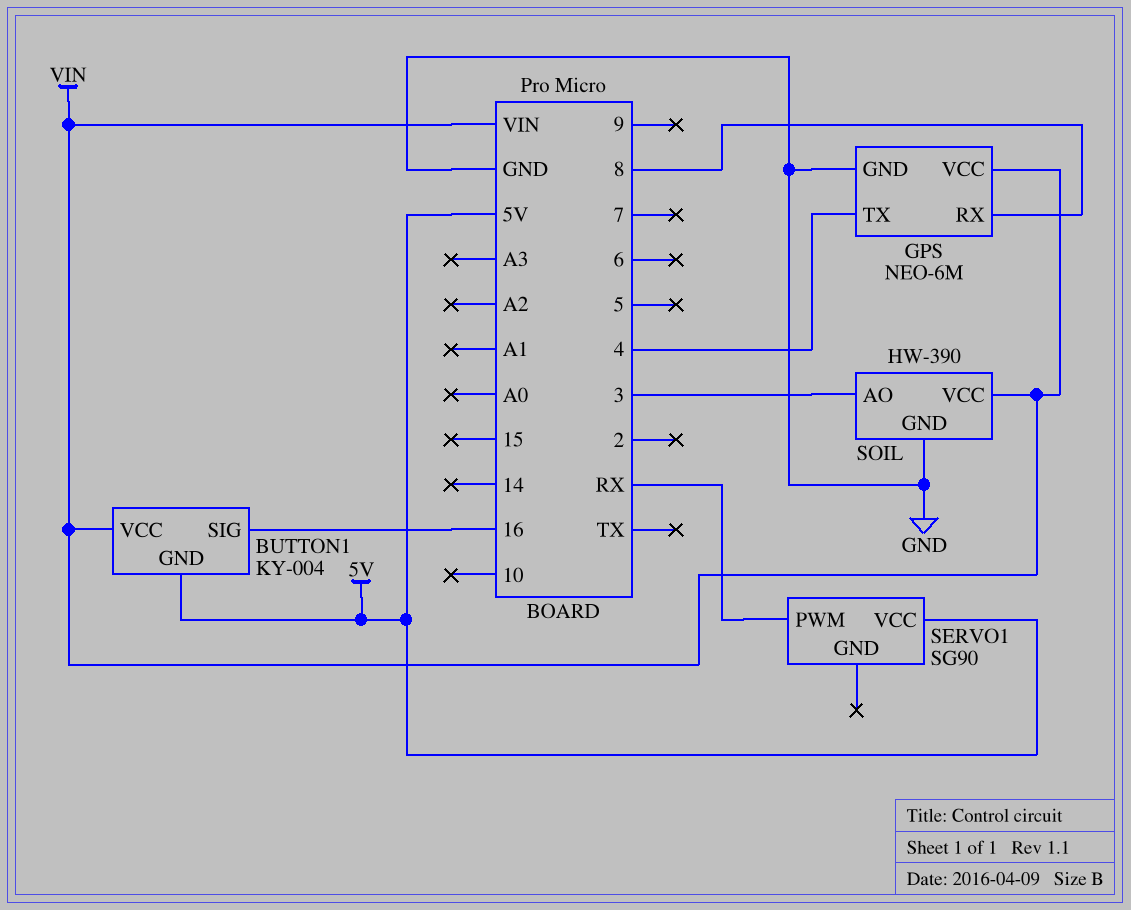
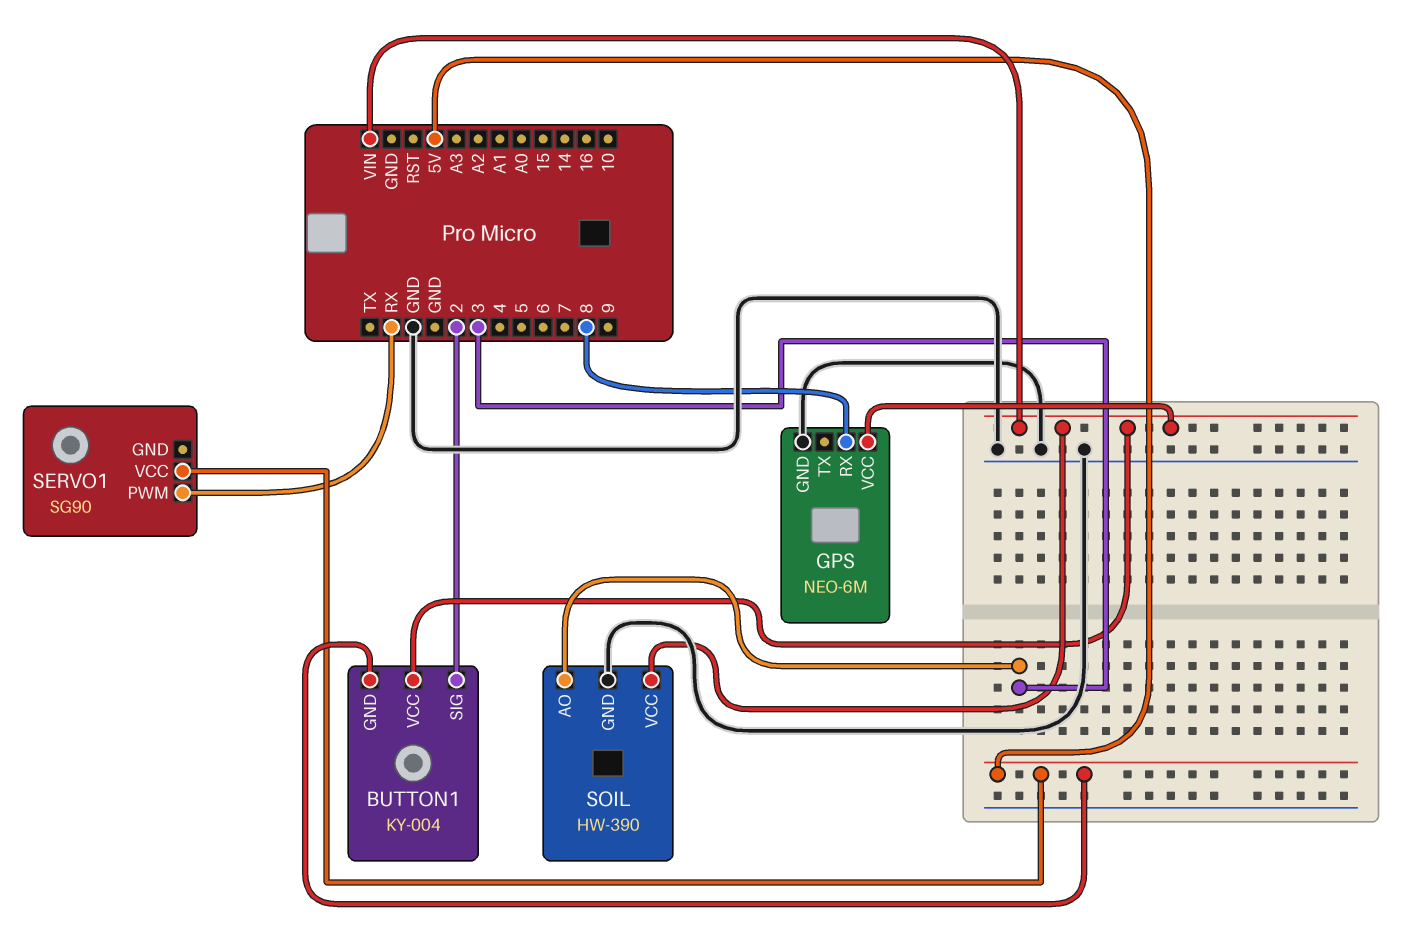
BUTTON1 pin SIG: 16 -> 2
GPS pin TX: 4 -> none

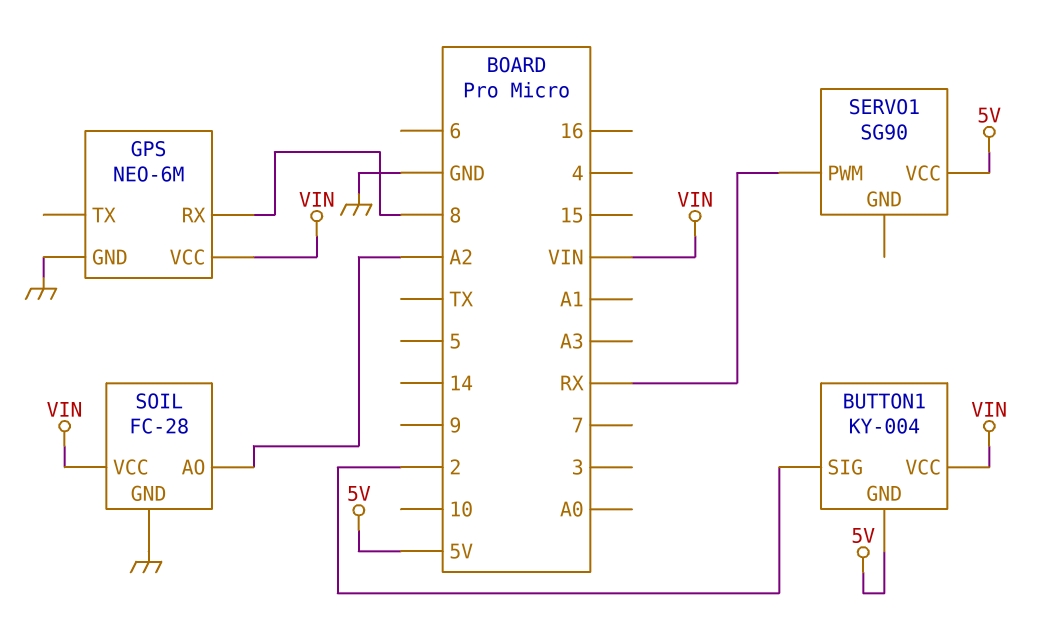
SOIL: HW-390 -> FC-28
SOIL pin AO: 3 -> A2

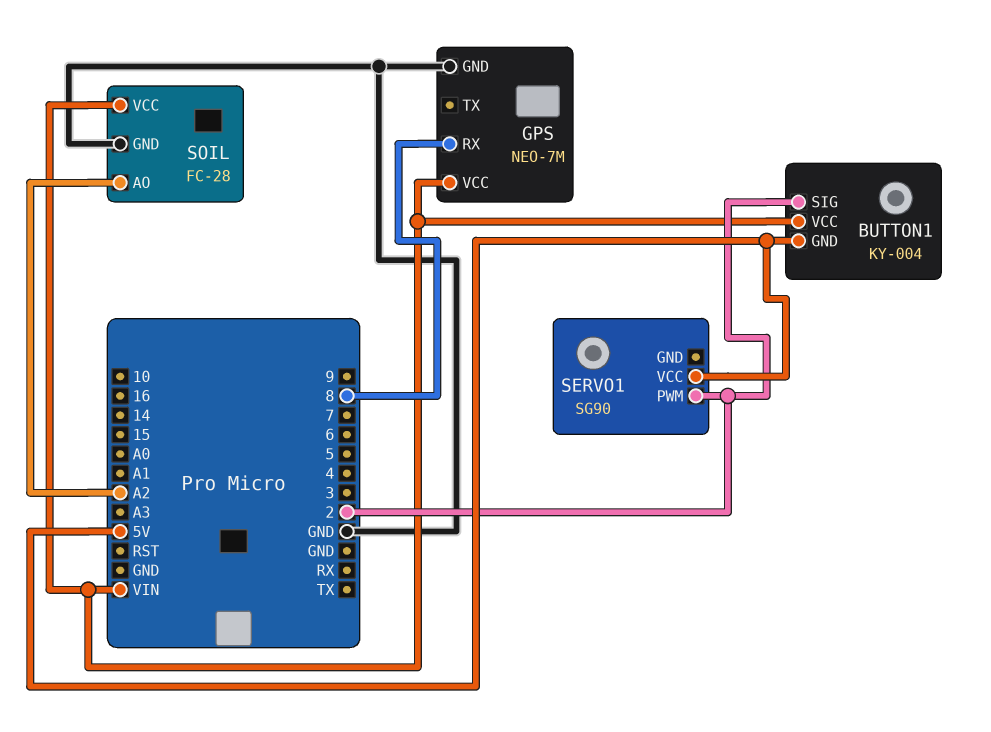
GPS: NEO-6M -> NEO-7M
SERVO1 pin PWM: RX -> 2

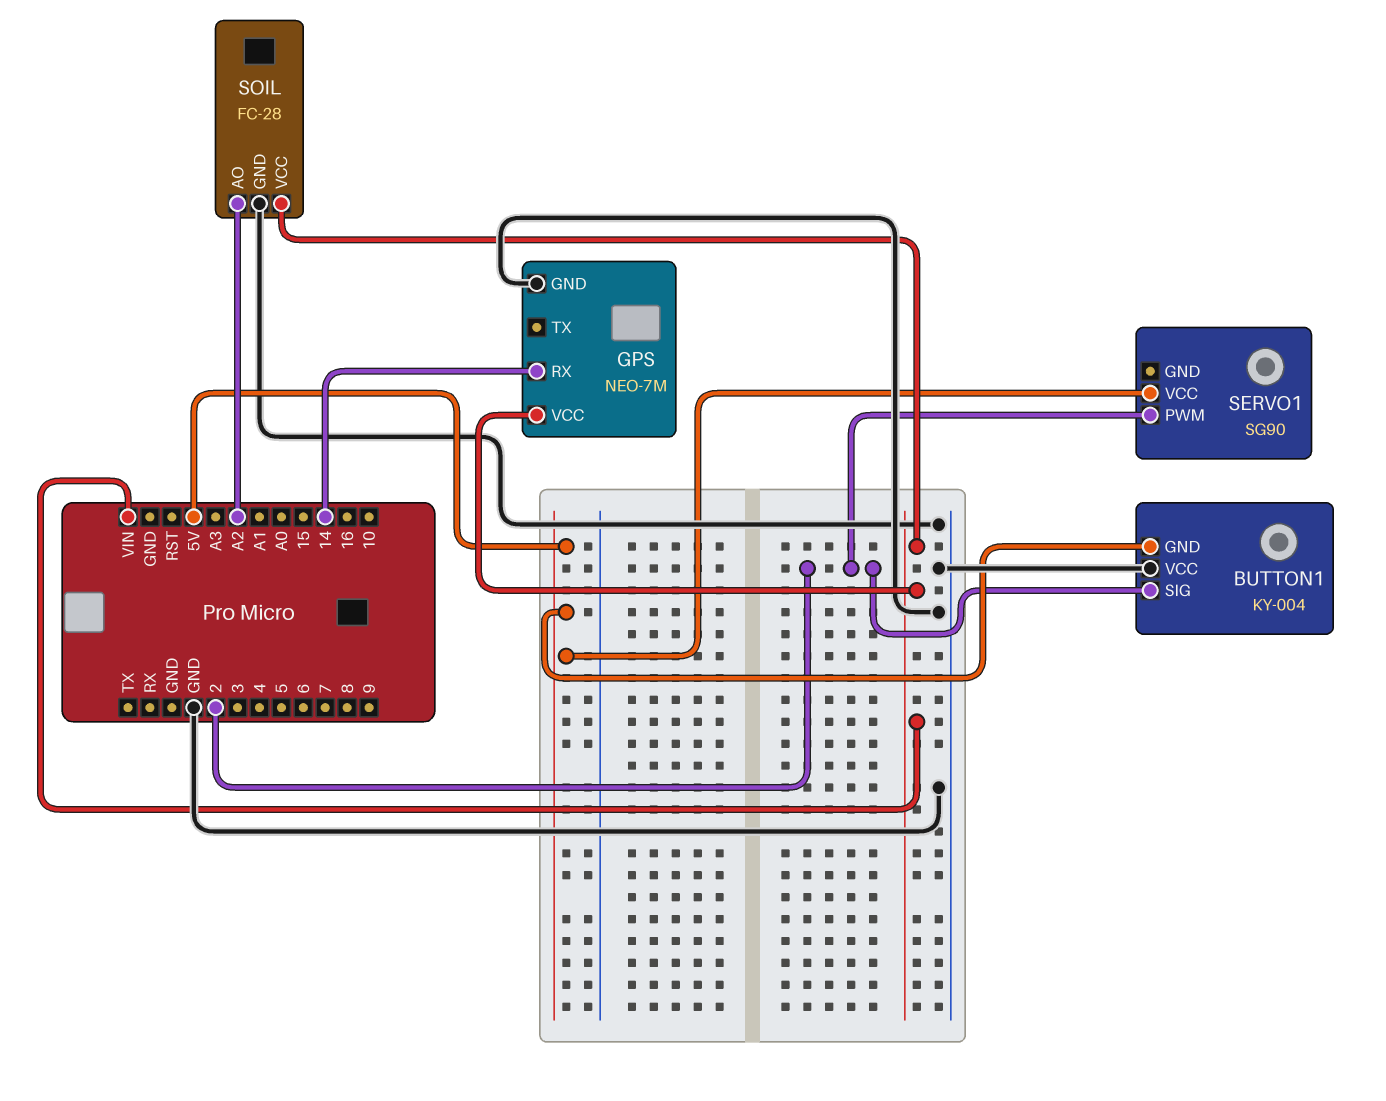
BUTTON1 pin VCC: VIN -> GND
GPS pin RX: 8 -> 14

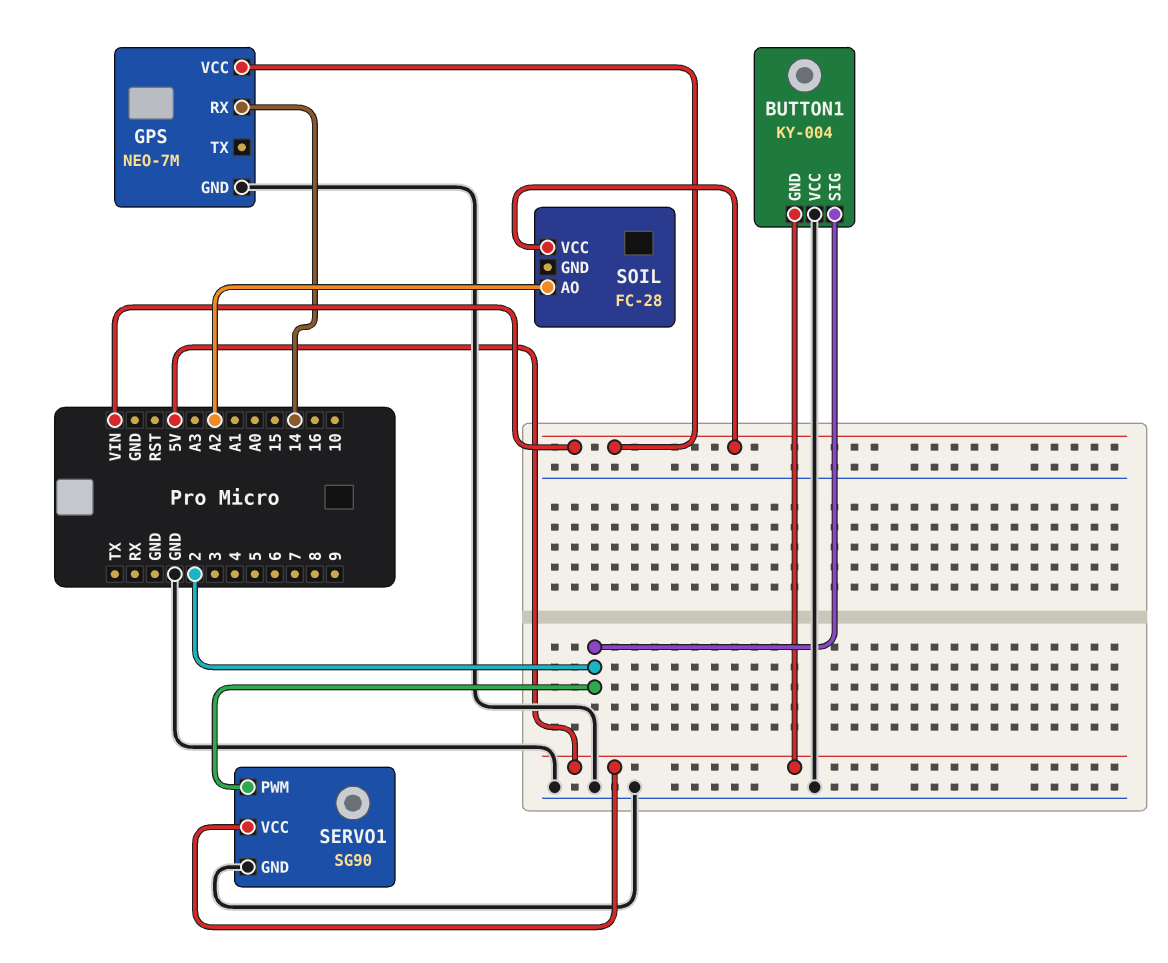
SERVO1 pin GND: none -> GND
SOIL pin GND: GND -> none

